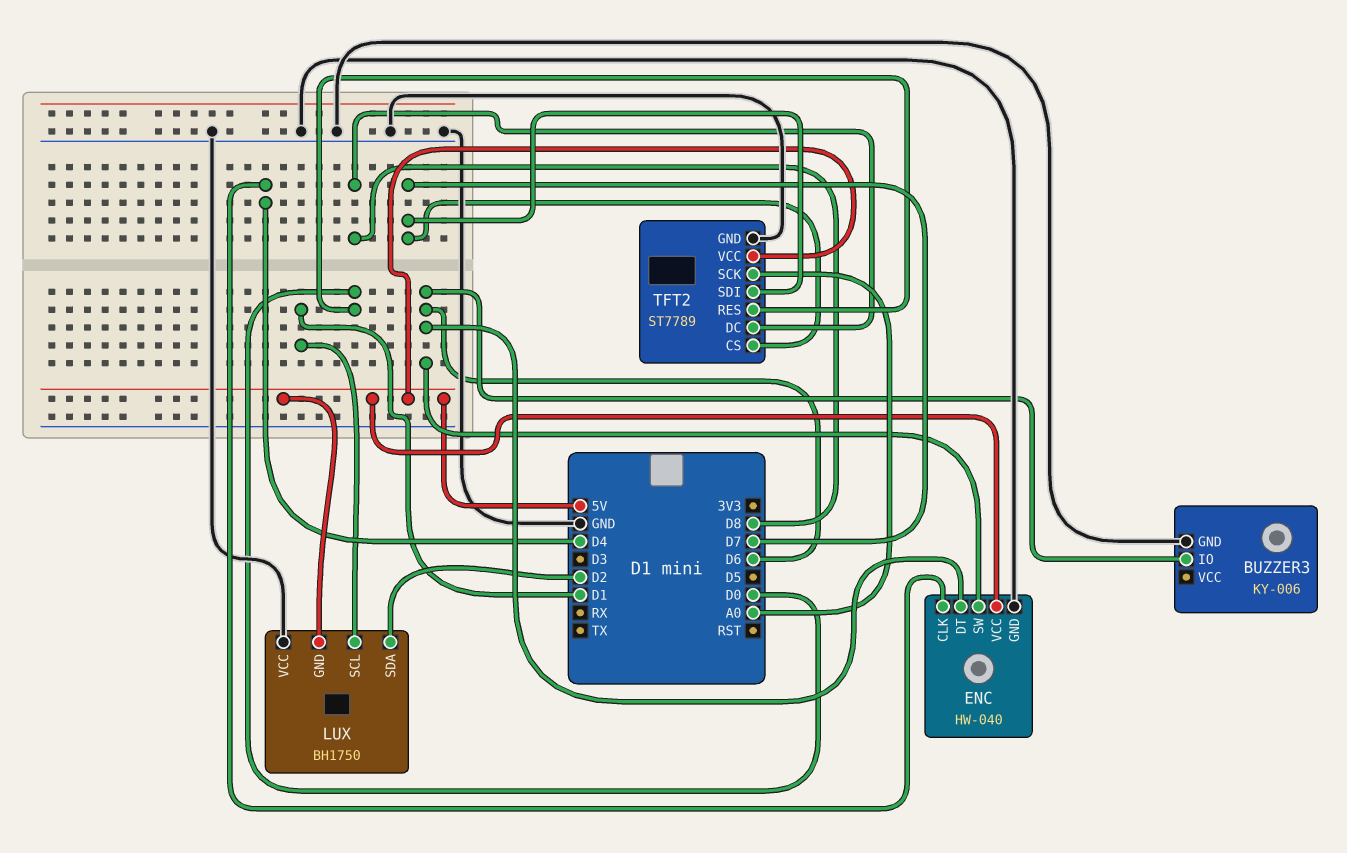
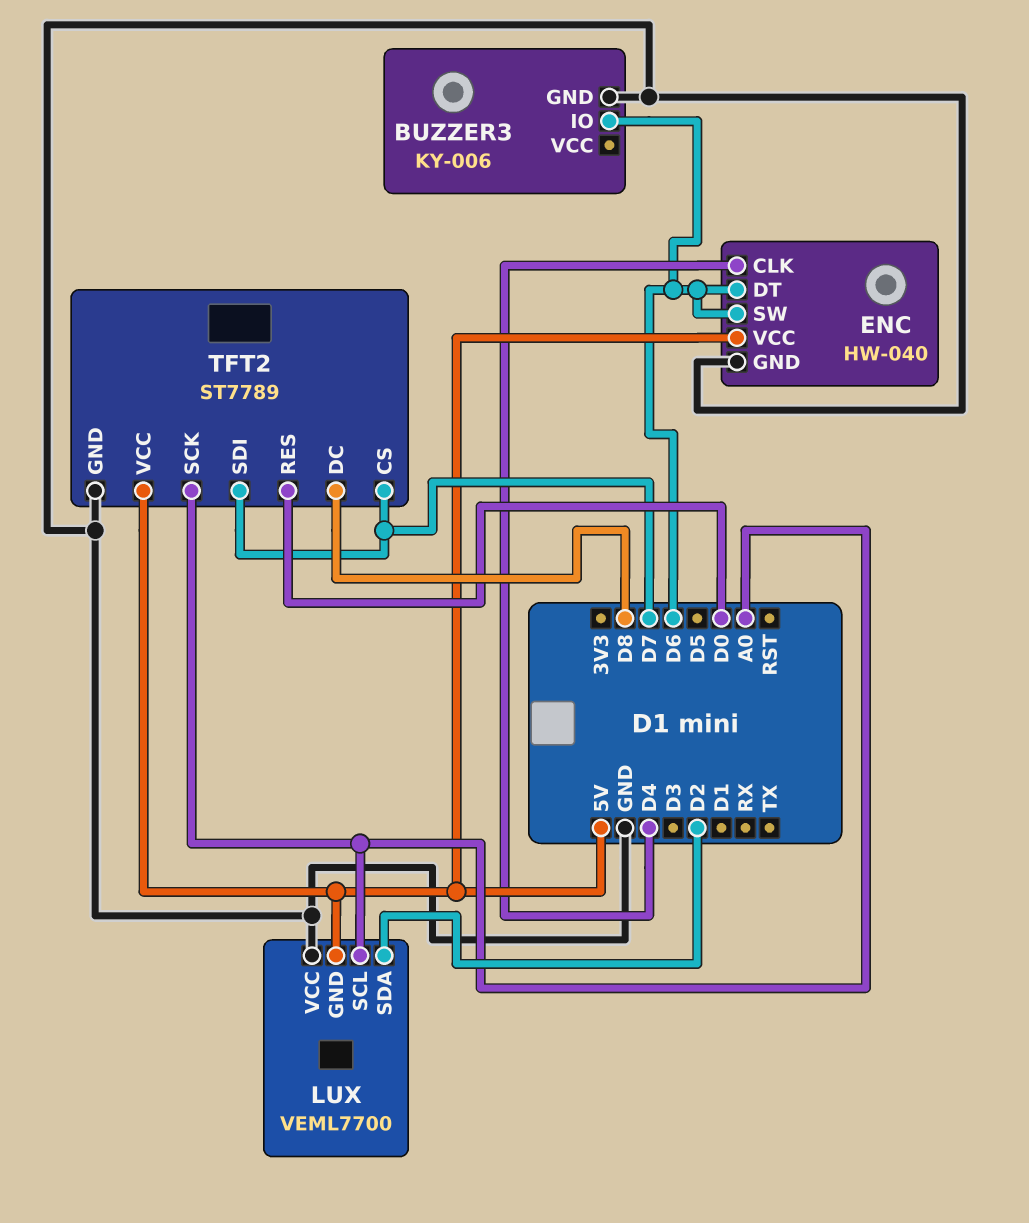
LUX: BH1750 -> VEML7700
LUX pin SCL: D1 -> A0

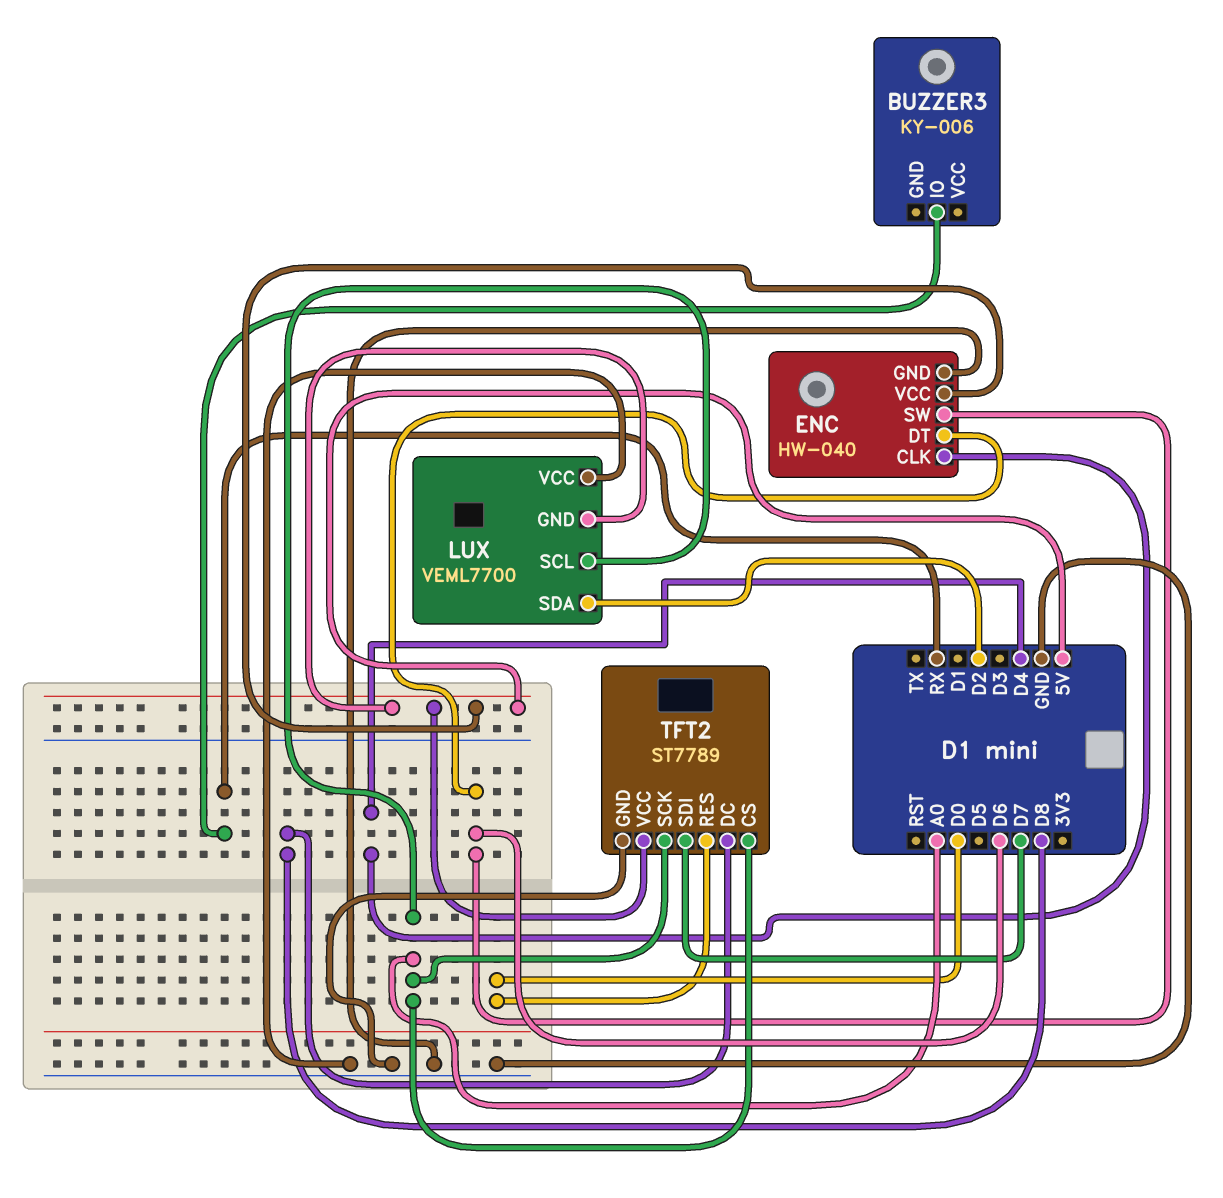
BUZZER3 pin GND: GND -> none
BUZZER3 pin IO: D6 -> RX
TFT2 pin CS: D7 -> A0

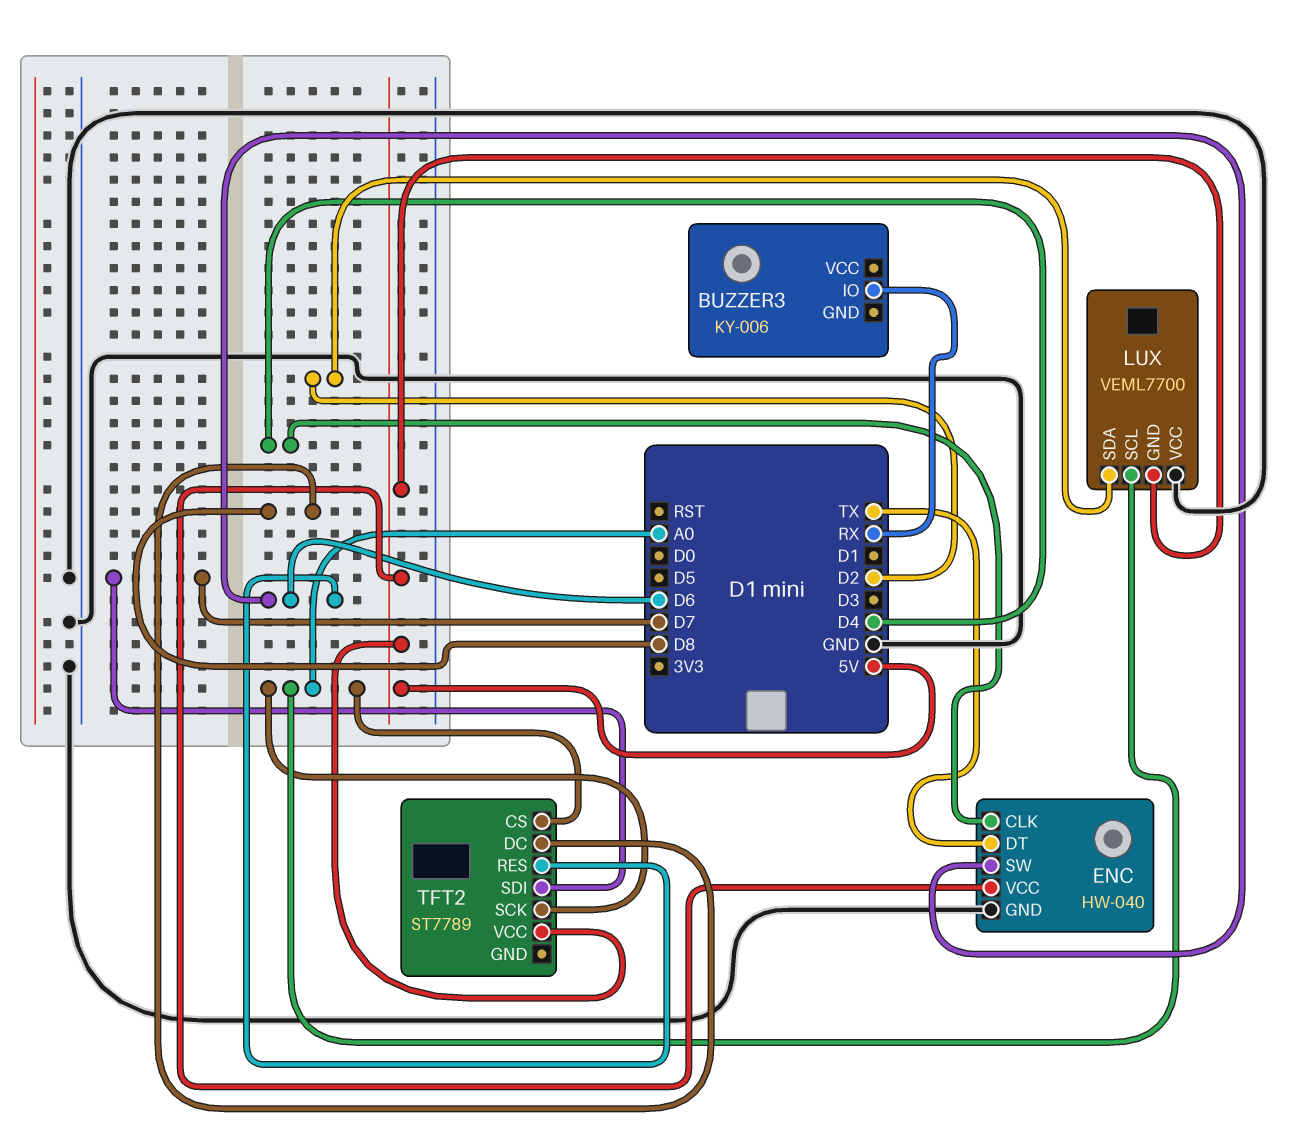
ENC pin DT: D6 -> TX
TFT2 pin GND: GND -> none
TFT2 pin RES: D0 -> D6

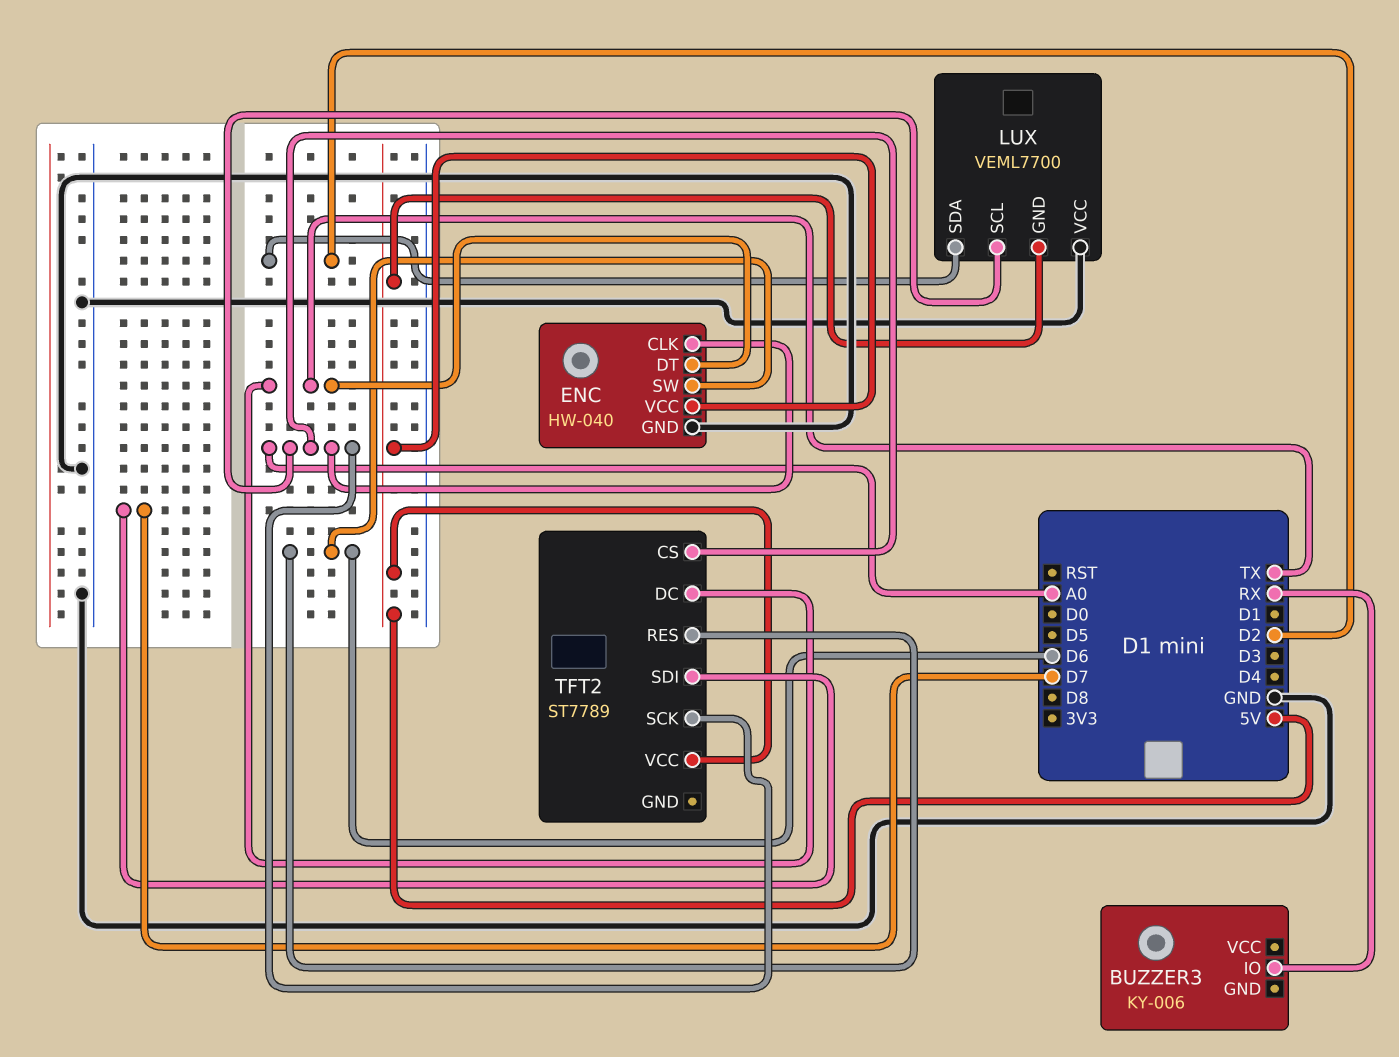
ENC pin CLK: D4 -> A0
TFT2 pin DC: D8 -> TX

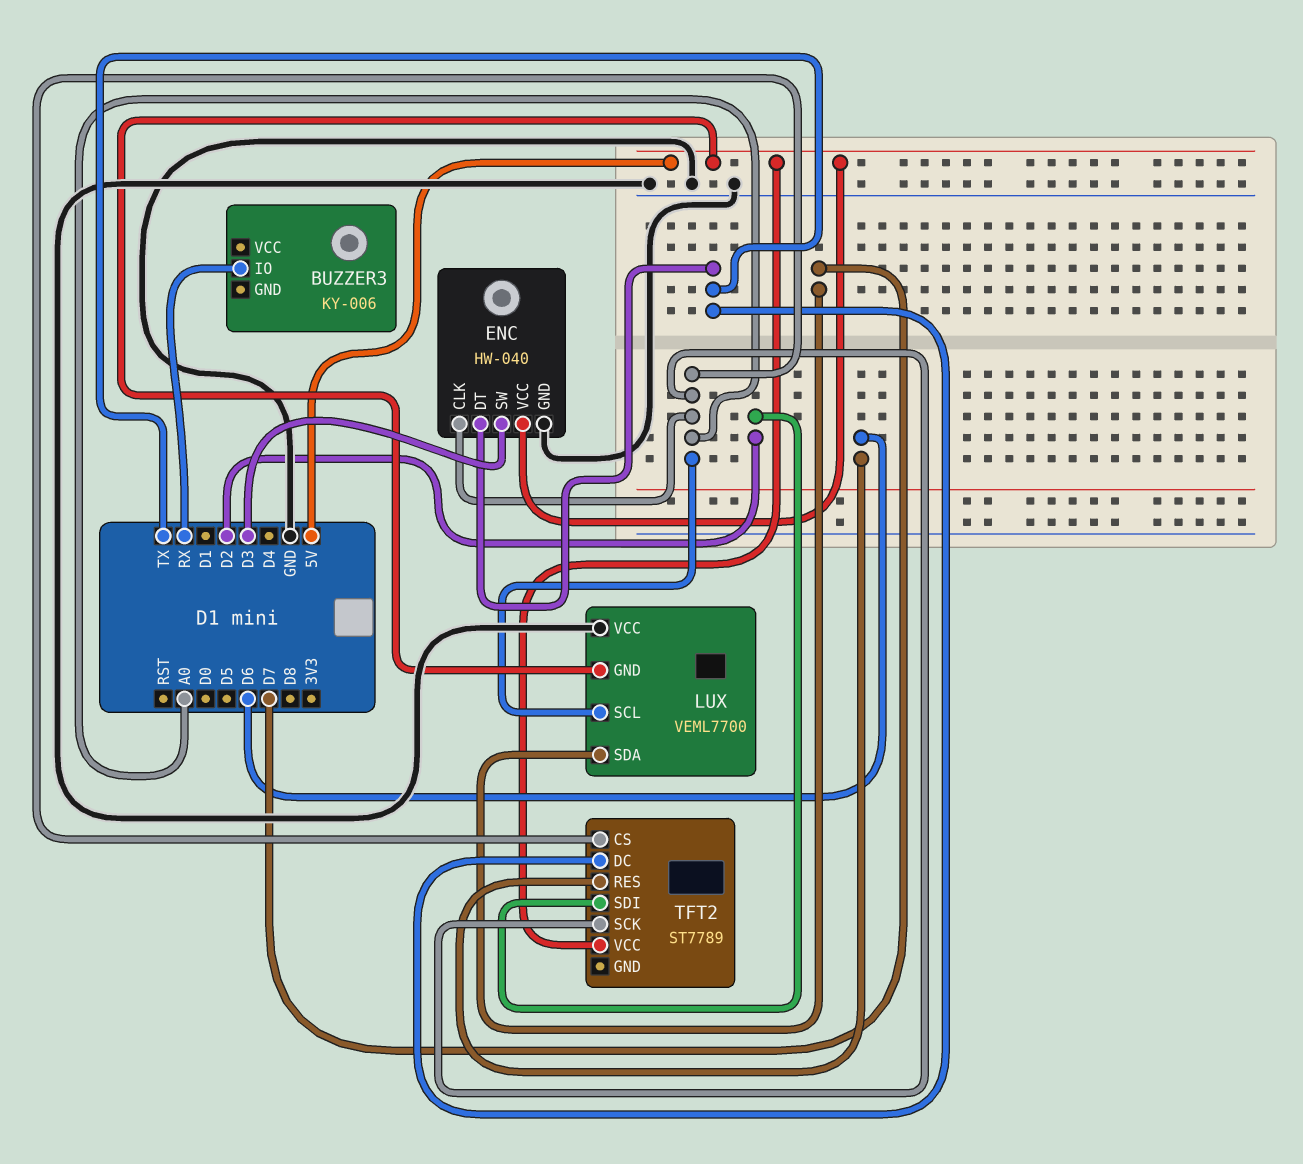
ENC pin SW: D6 -> D3
LUX pin SDA: D2 -> D7
TFT2 pin SDI: D7 -> D2

